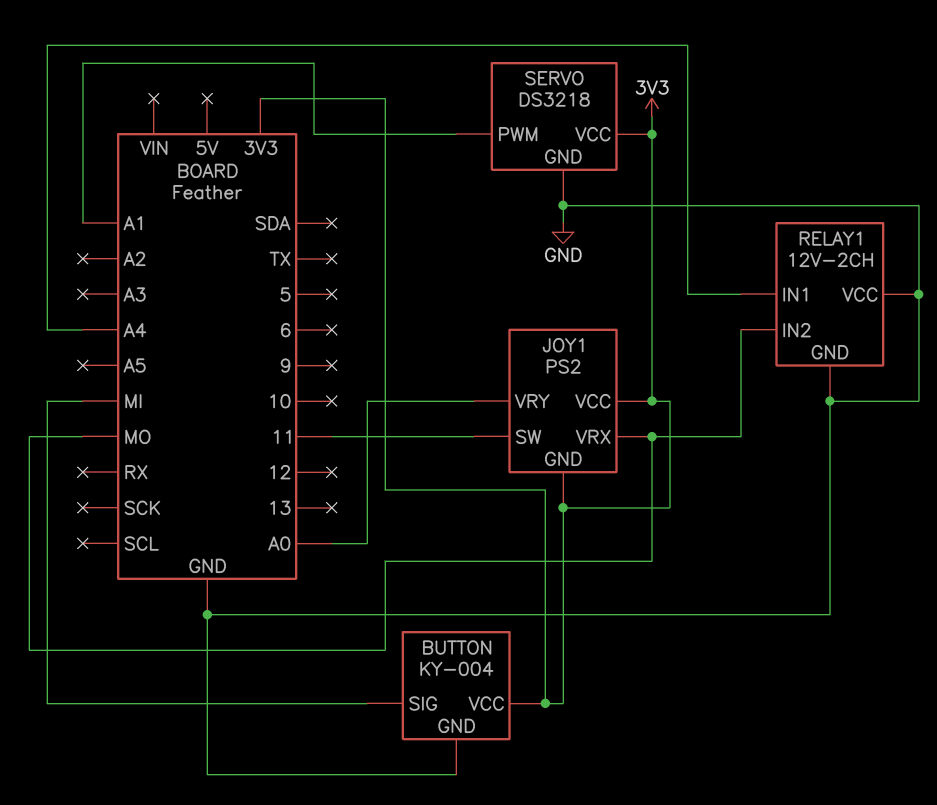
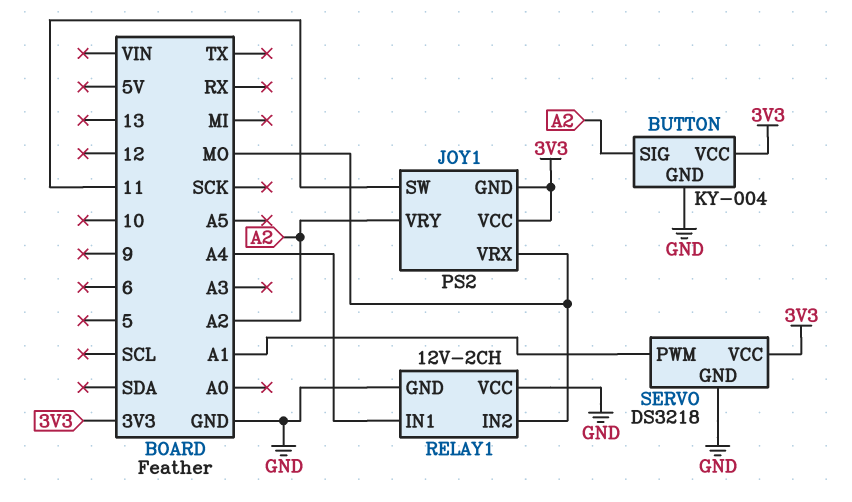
BUTTON pin SIG: MI -> A2
JOY1 pin VRY: A0 -> A2

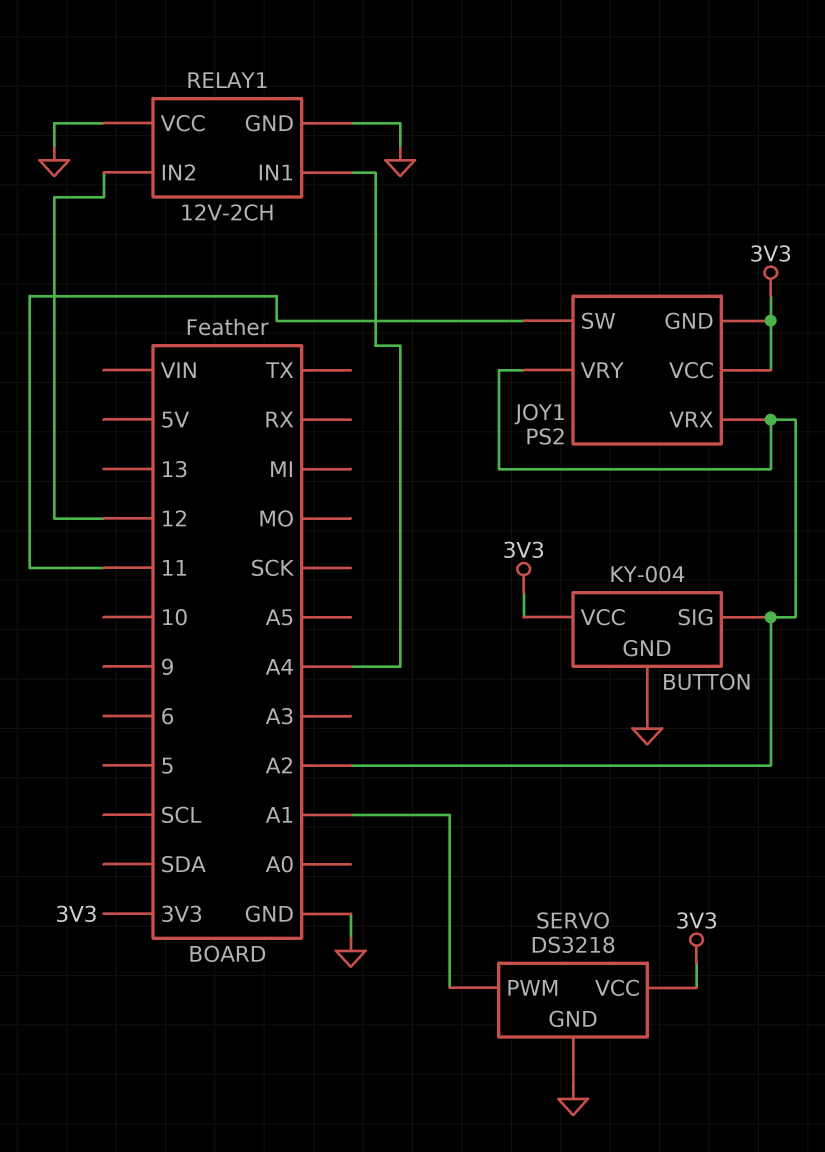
JOY1 pin VRX: MO -> A2
RELAY1 pin IN2: MO -> 12

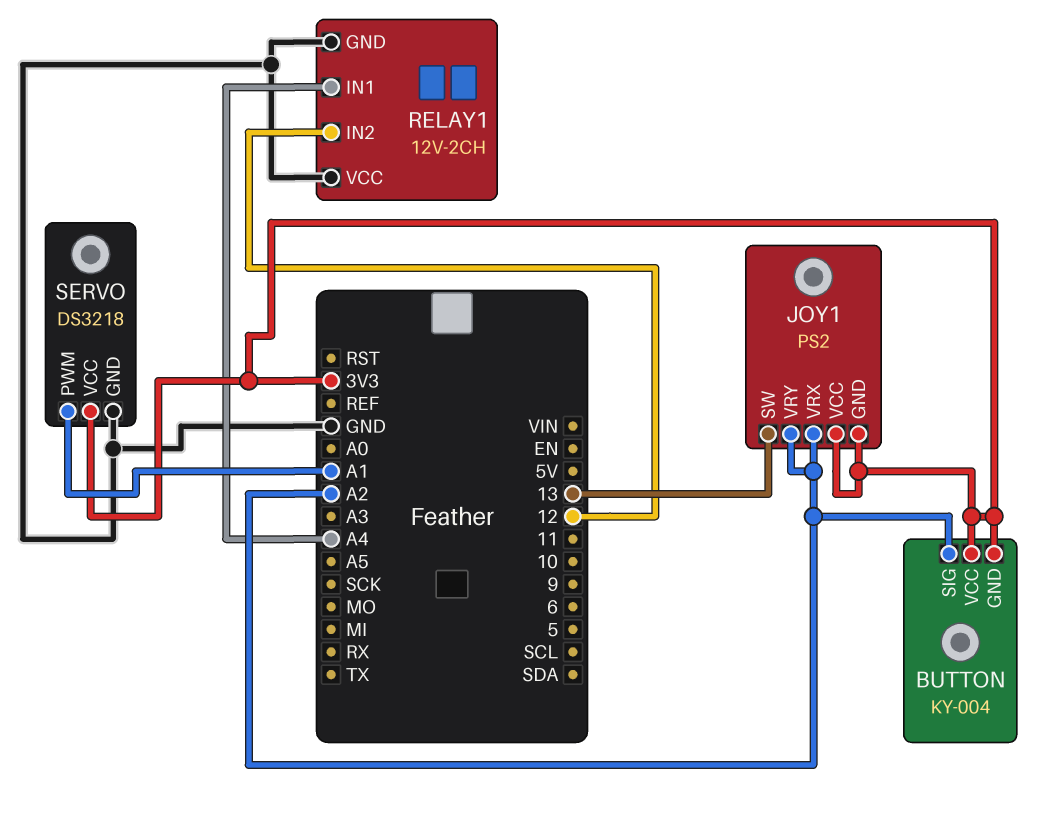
BUTTON pin GND: GND -> 3V3
JOY1 pin SW: 11 -> 13

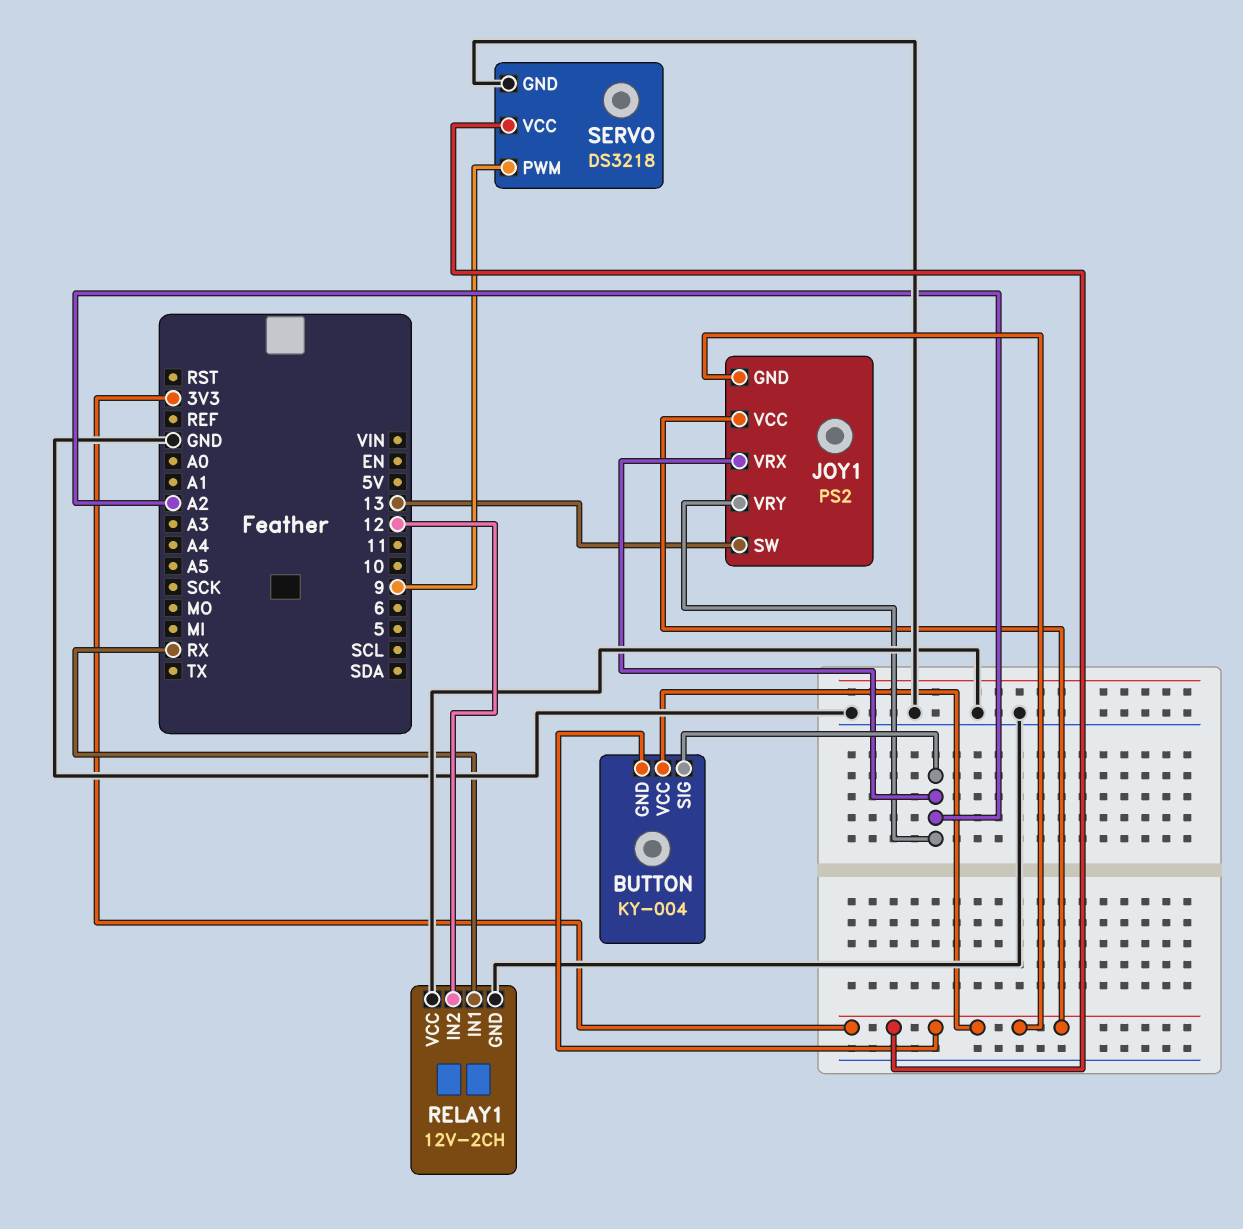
RELAY1 pin IN1: A4 -> RX
SERVO pin PWM: A1 -> 9

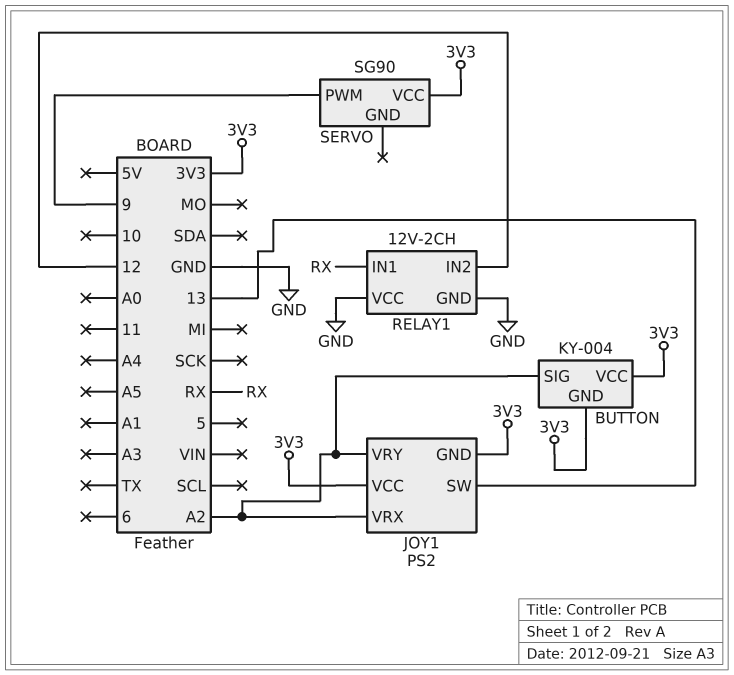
SERVO: DS3218 -> SG90
SERVO pin GND: GND -> none

